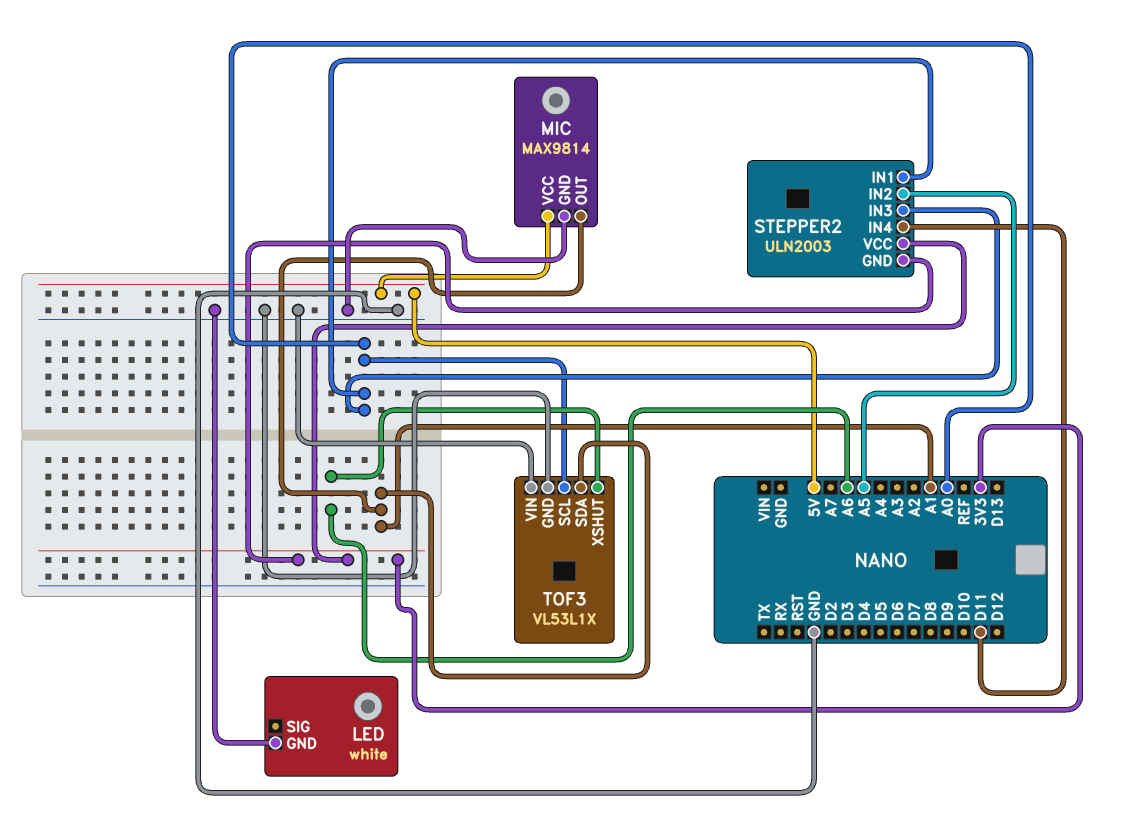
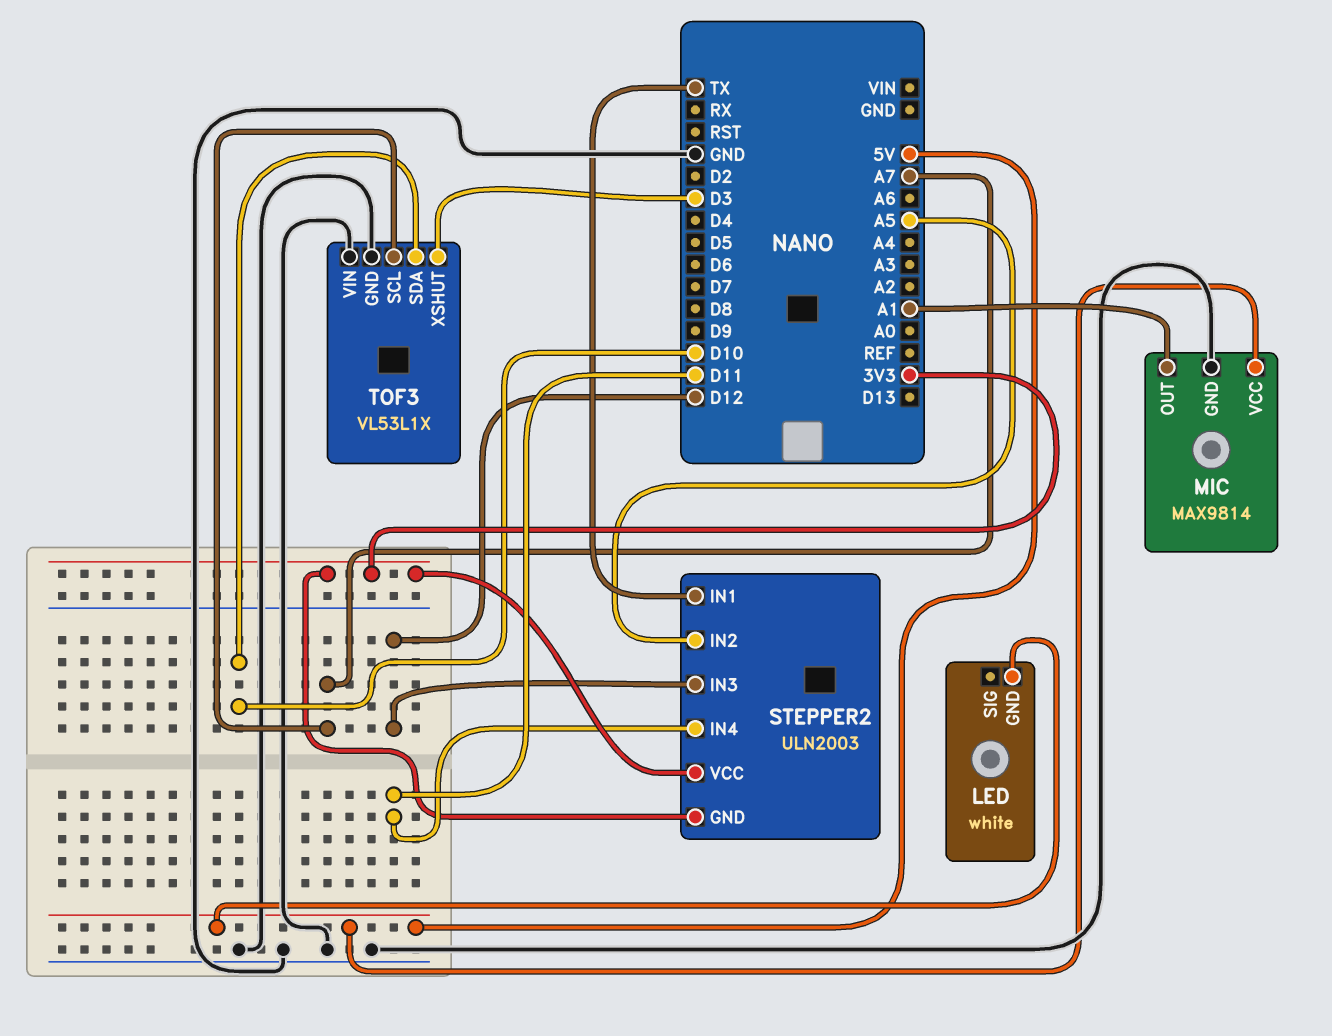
LED pin GND: GND -> 5V
STEPPER2 pin IN1: A0 -> TX
STEPPER2 pin IN3: A0 -> D12
TOF3 pin SCL: A0 -> A7
TOF3 pin SDA: A1 -> D10
TOF3 pin XSHUT: A6 -> D3

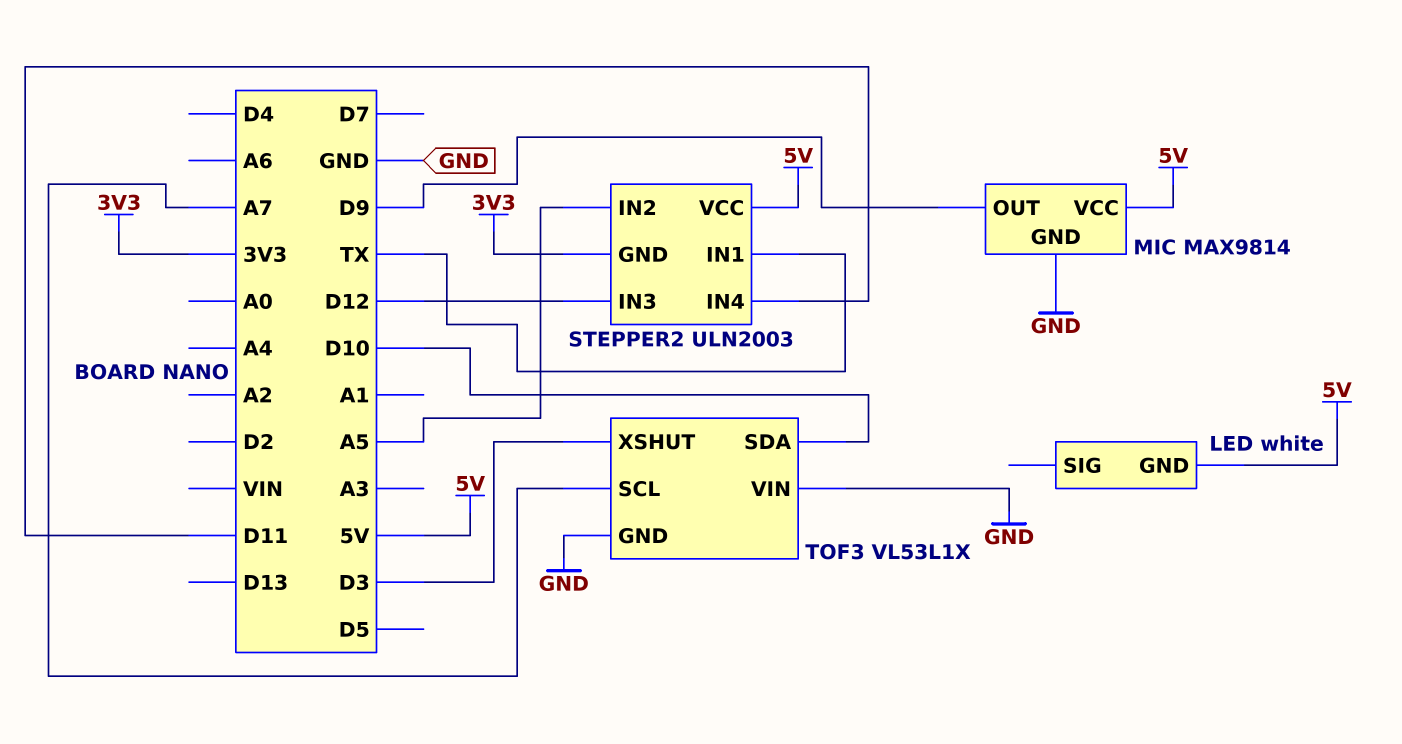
MIC pin OUT: A1 -> D9
STEPPER2 pin VCC: 3V3 -> 5V

